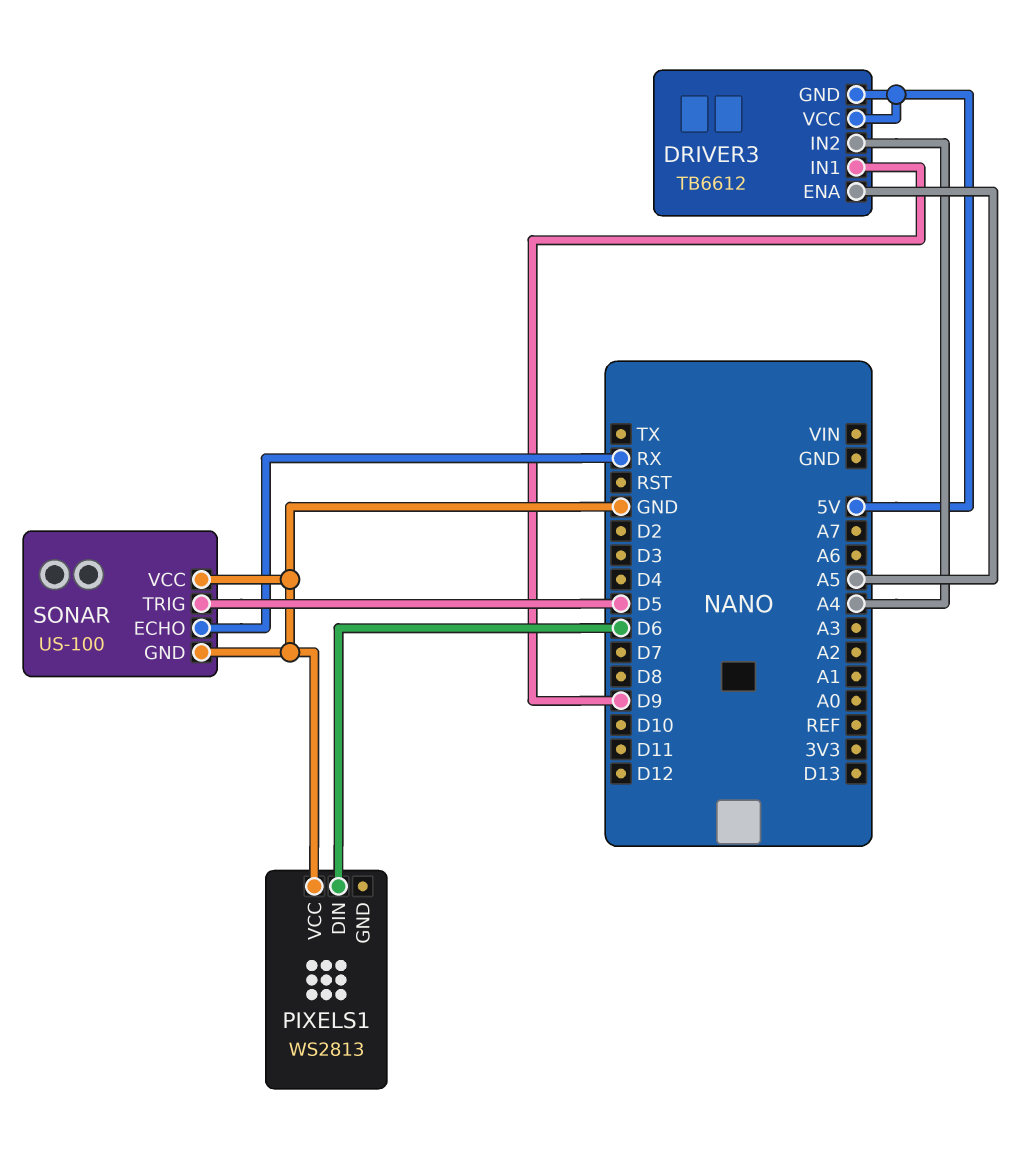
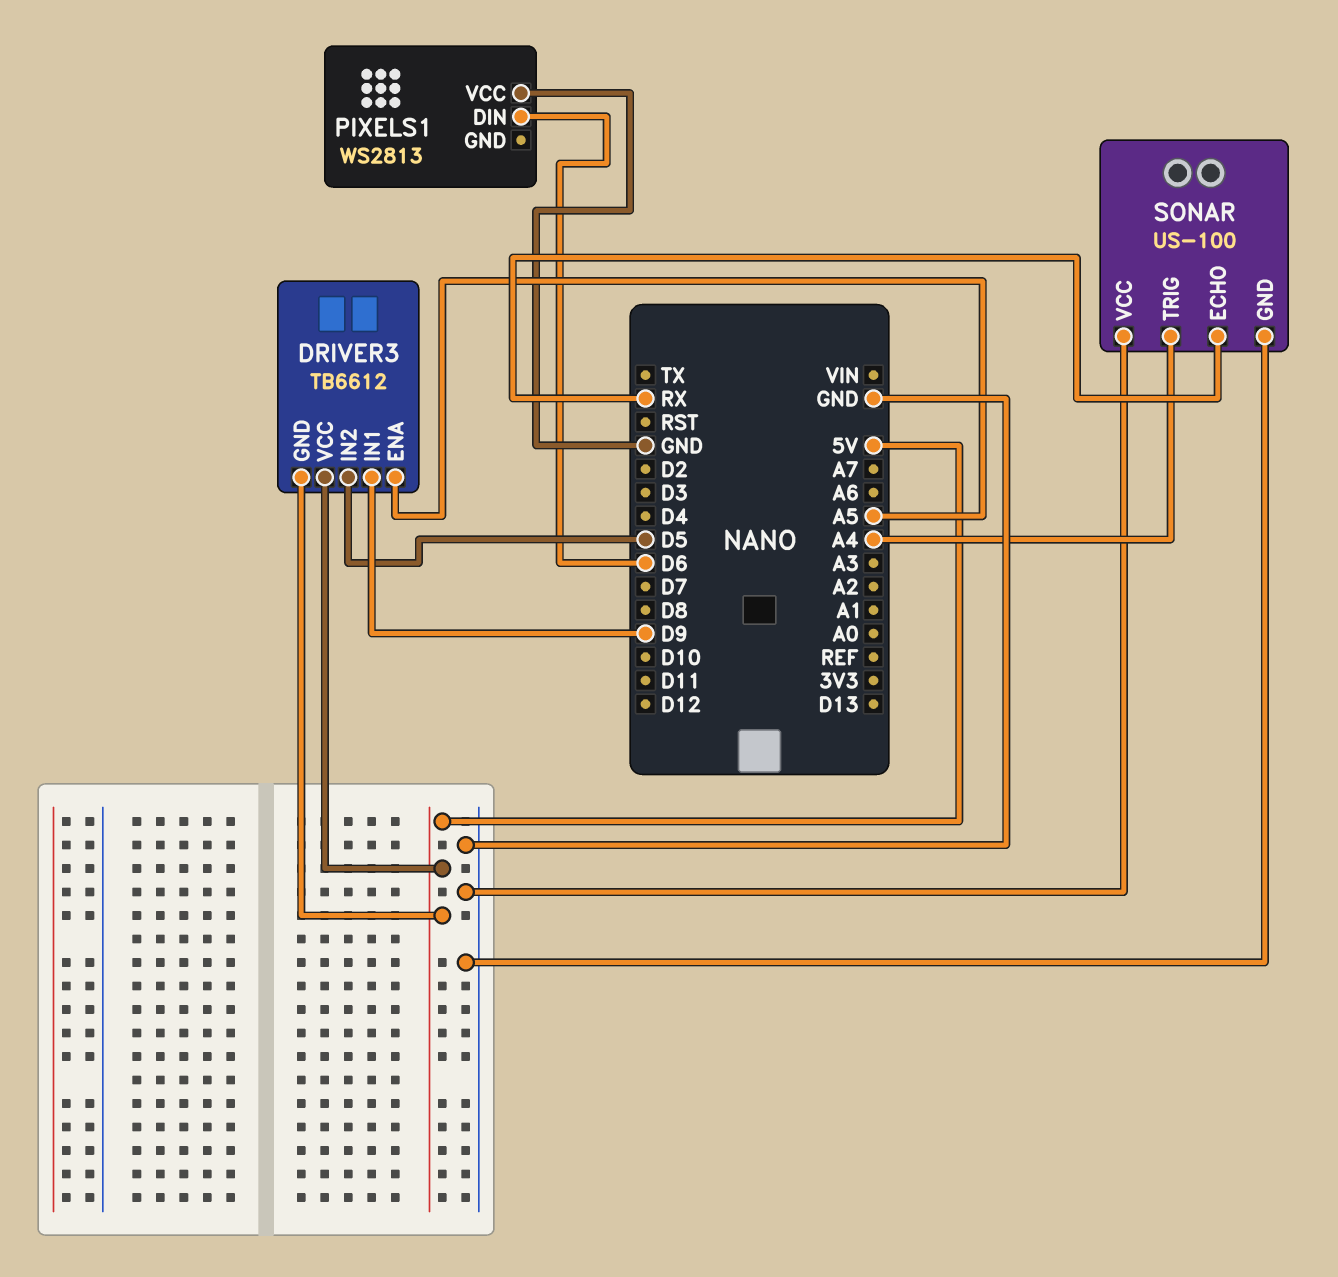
DRIVER3 pin IN2: A4 -> D5
SONAR pin TRIG: D5 -> A4

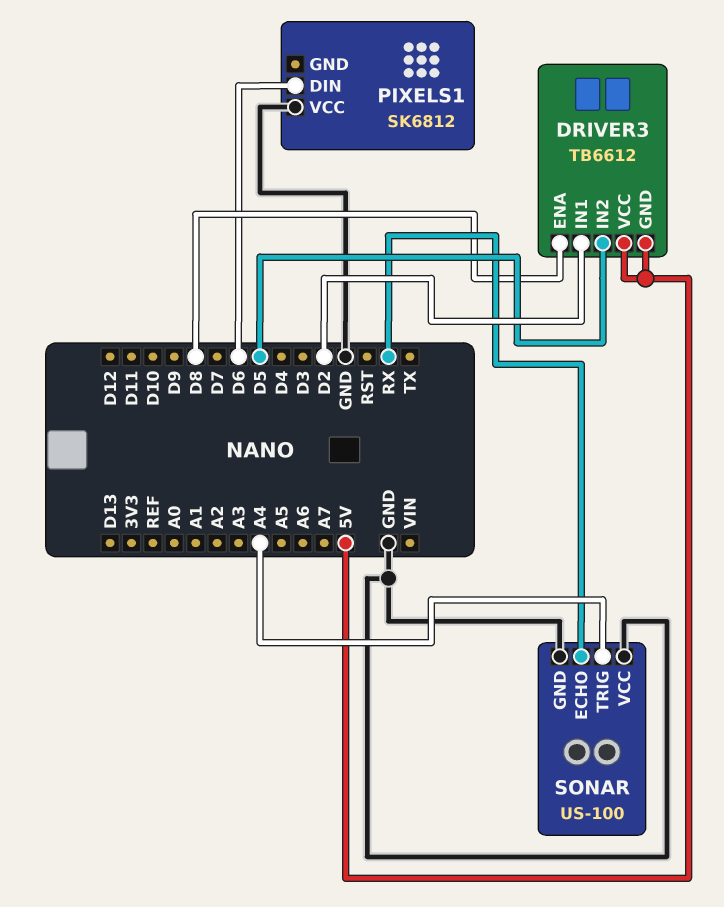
DRIVER3 pin ENA: A5 -> D8
DRIVER3 pin IN1: D9 -> D2
PIXELS1: WS2813 -> SK6812

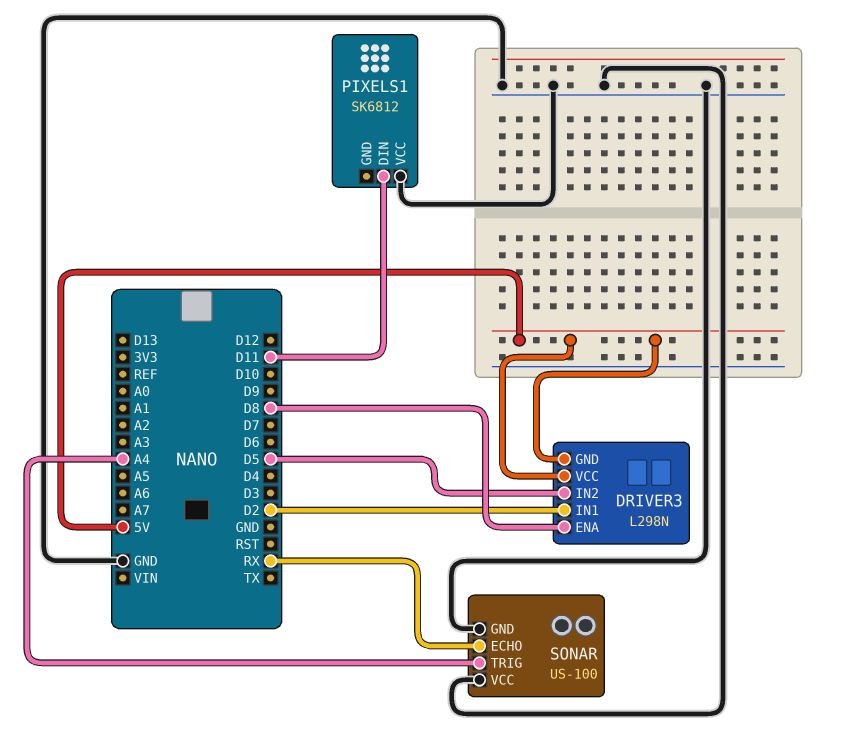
DRIVER3: TB6612 -> L298N
PIXELS1 pin DIN: D6 -> D11

